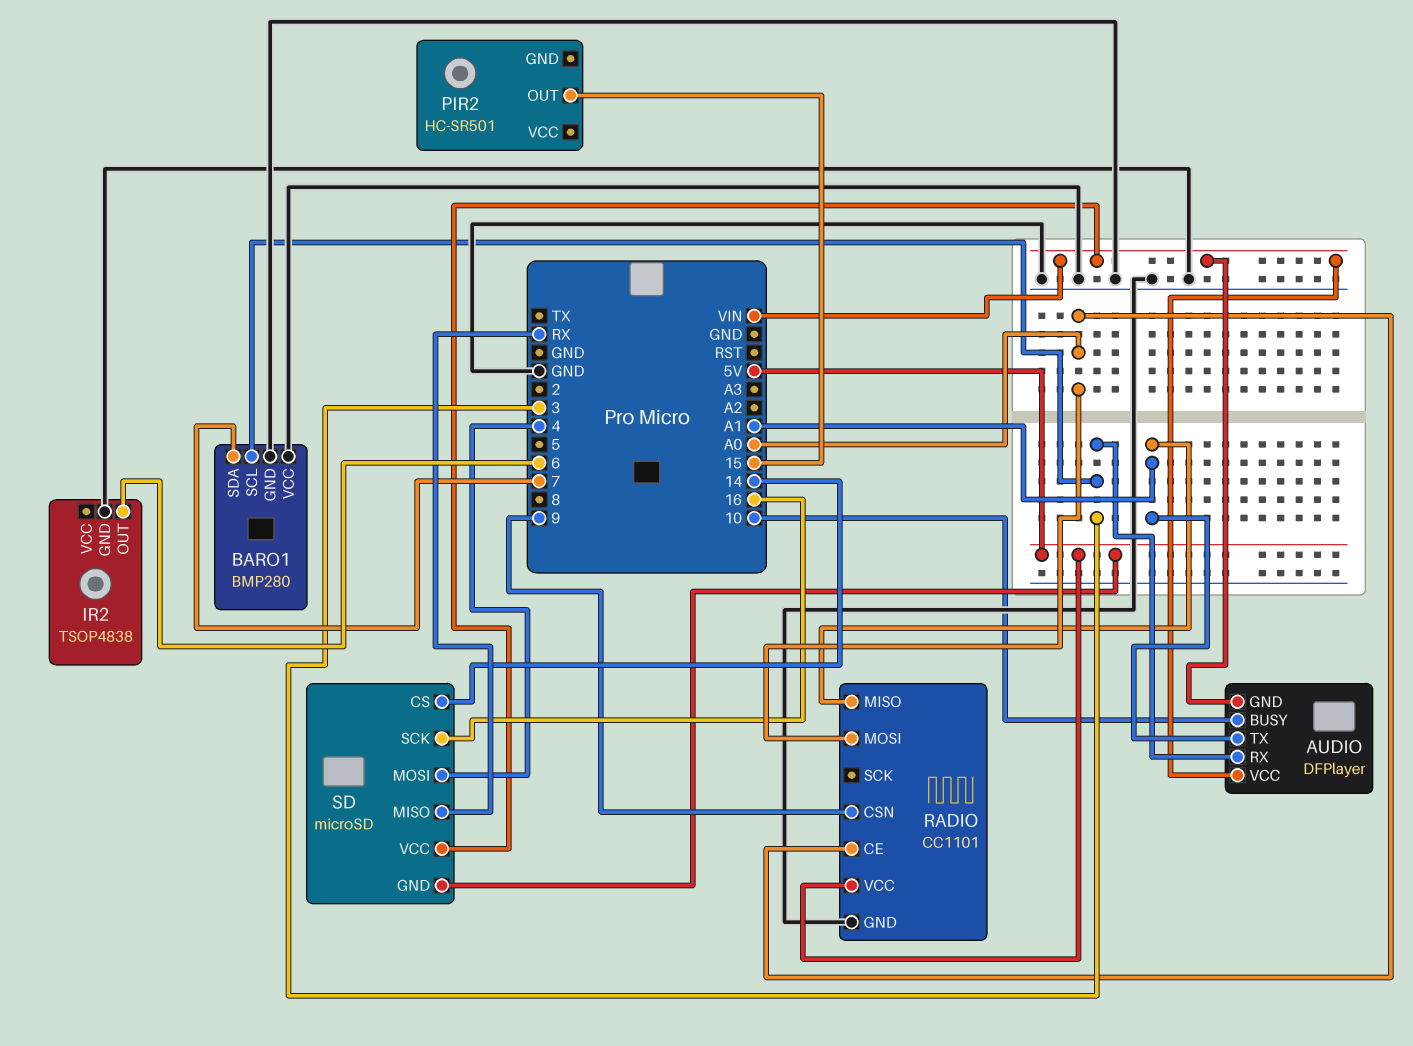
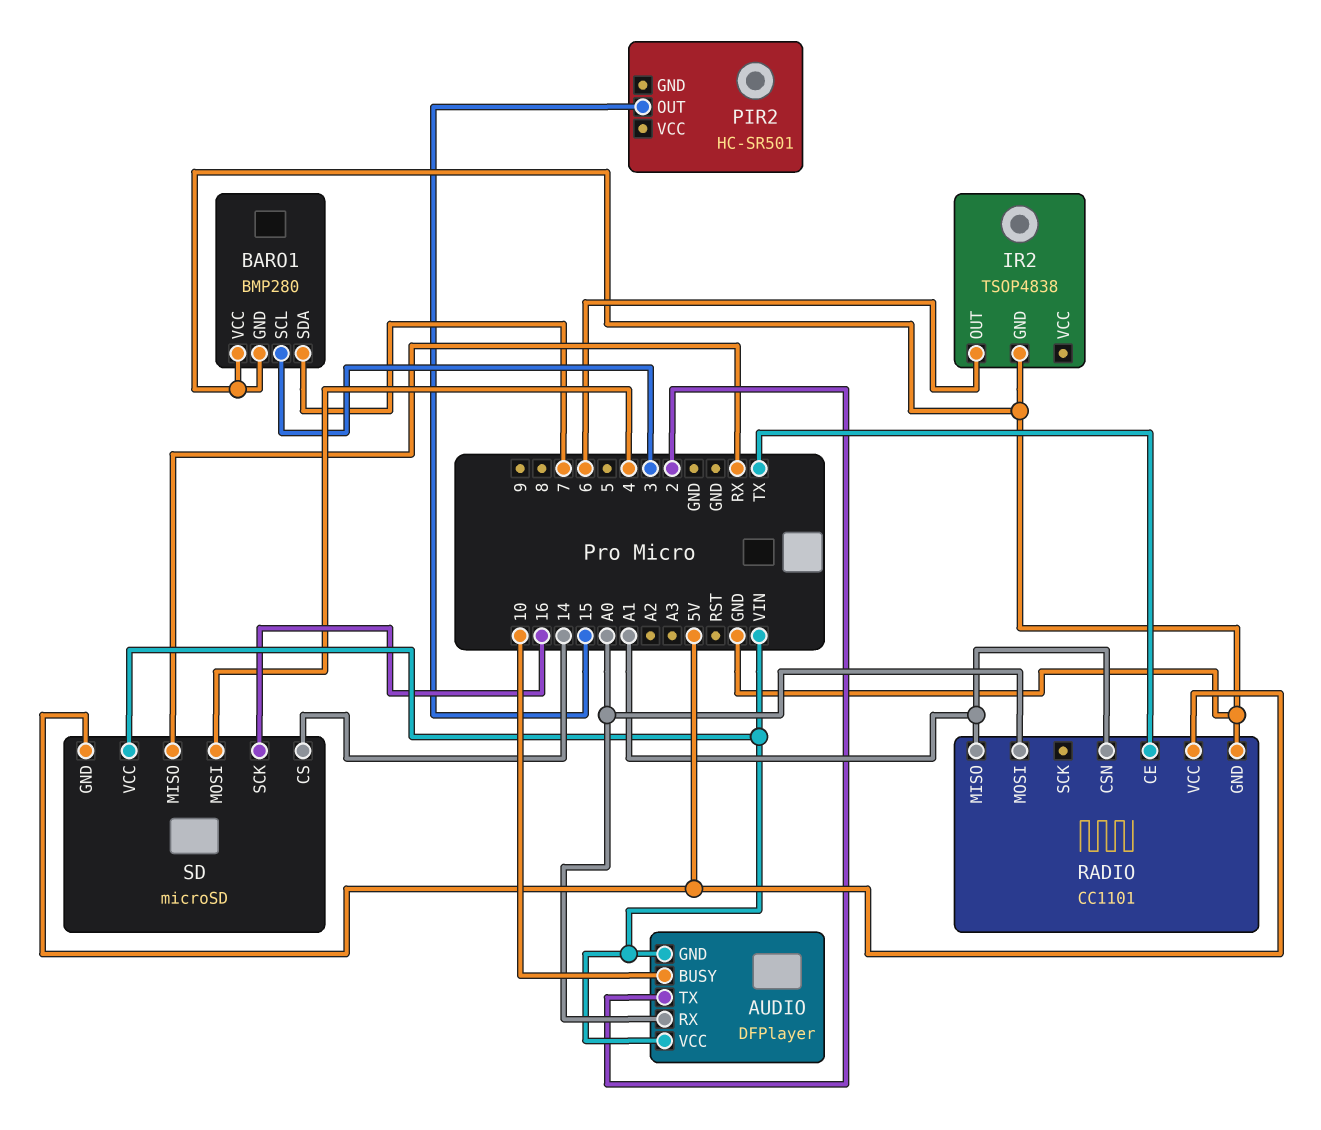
AUDIO pin RX: 3 -> A0
AUDIO pin TX: A1 -> 2
RADIO pin CE: A0 -> TX
RADIO pin CSN: 9 -> A1

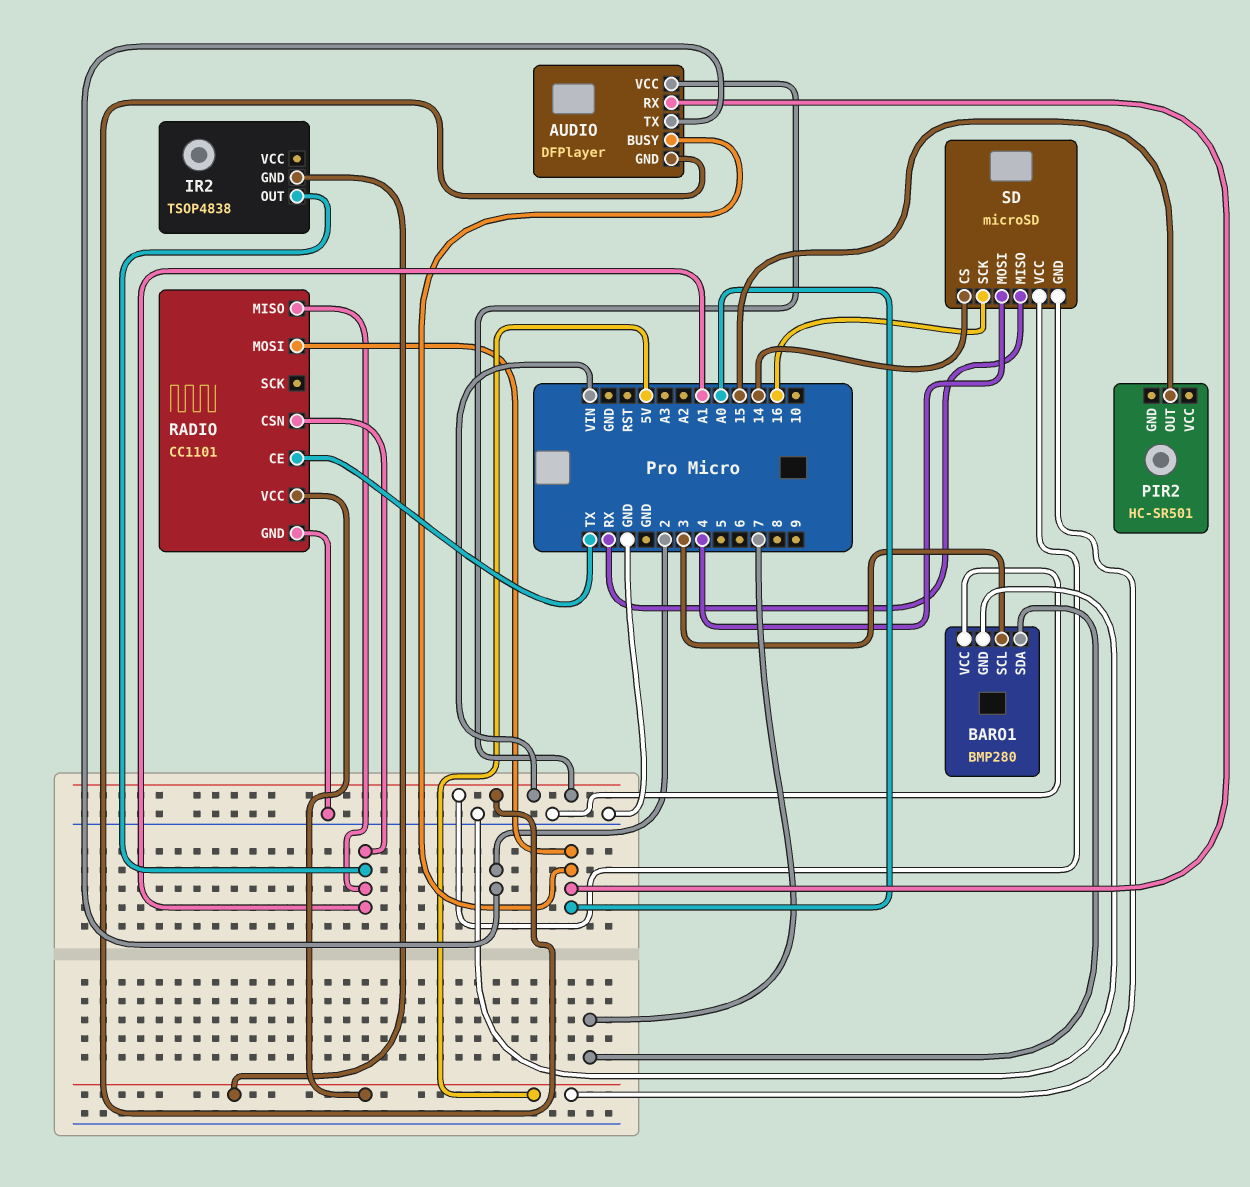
AUDIO pin BUSY: 10 -> A0
IR2 pin GND: GND -> 5V
IR2 pin OUT: 6 -> A1

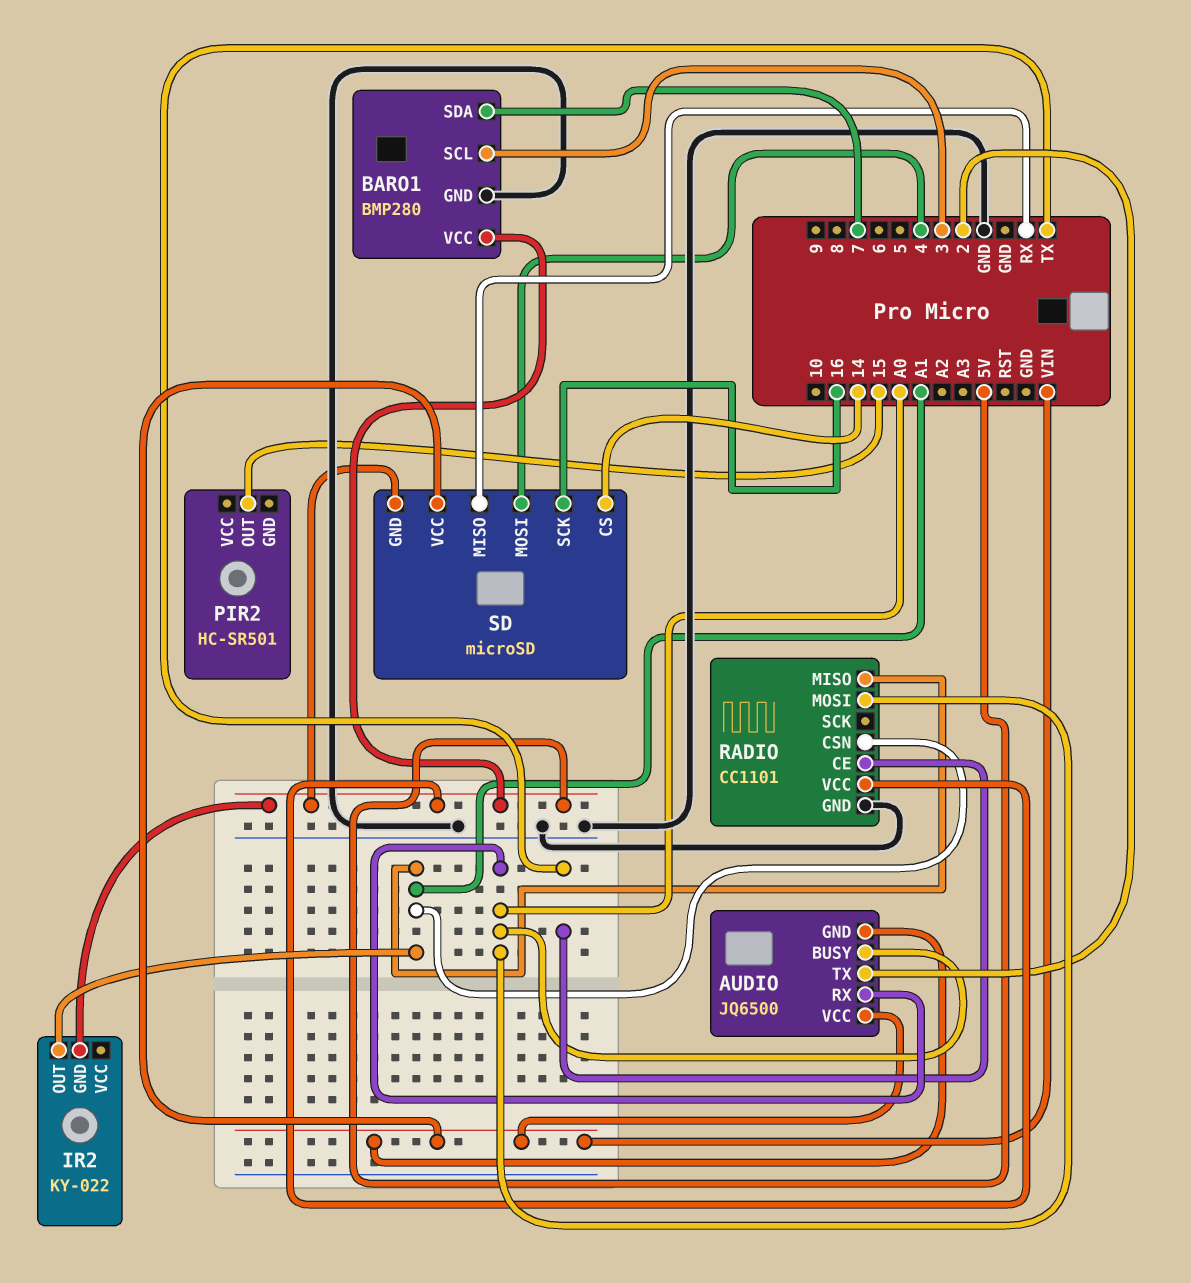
AUDIO: DFPlayer -> JQ6500
BARO1 pin VCC: GND -> 5V
IR2: TSOP4838 -> KY-022

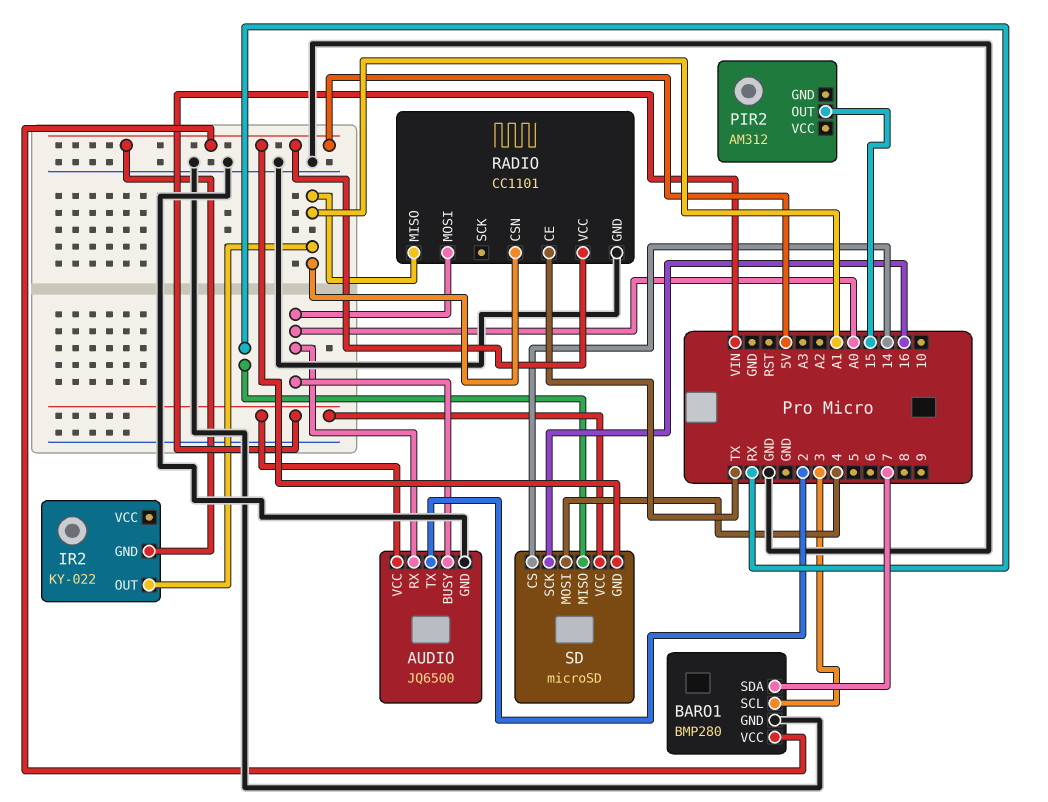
AUDIO pin GND: VIN -> GND
PIR2: HC-SR501 -> AM312

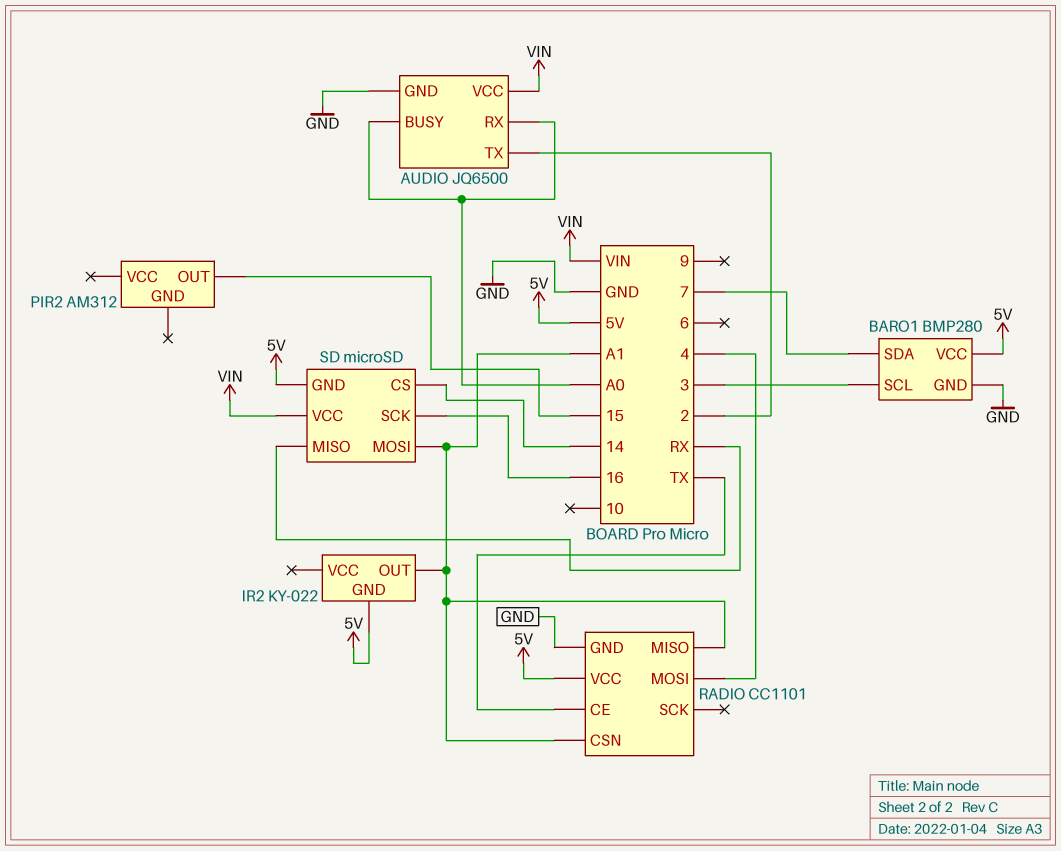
RADIO pin MOSI: A0 -> 4
SD pin MOSI: 4 -> A1

